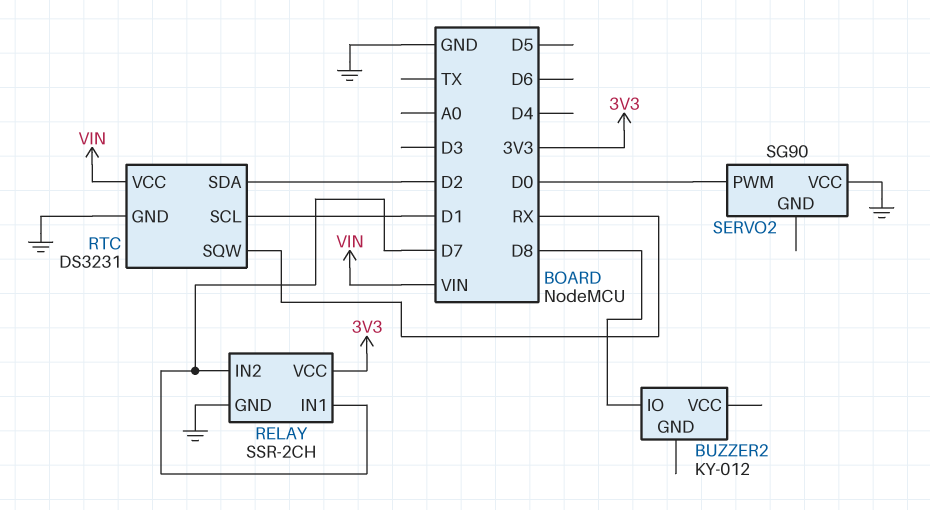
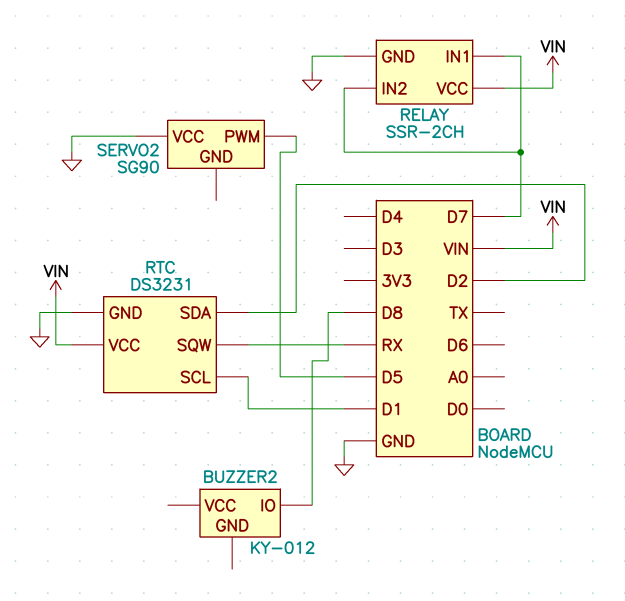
RELAY pin VCC: 3V3 -> VIN
SERVO2 pin PWM: D0 -> D5

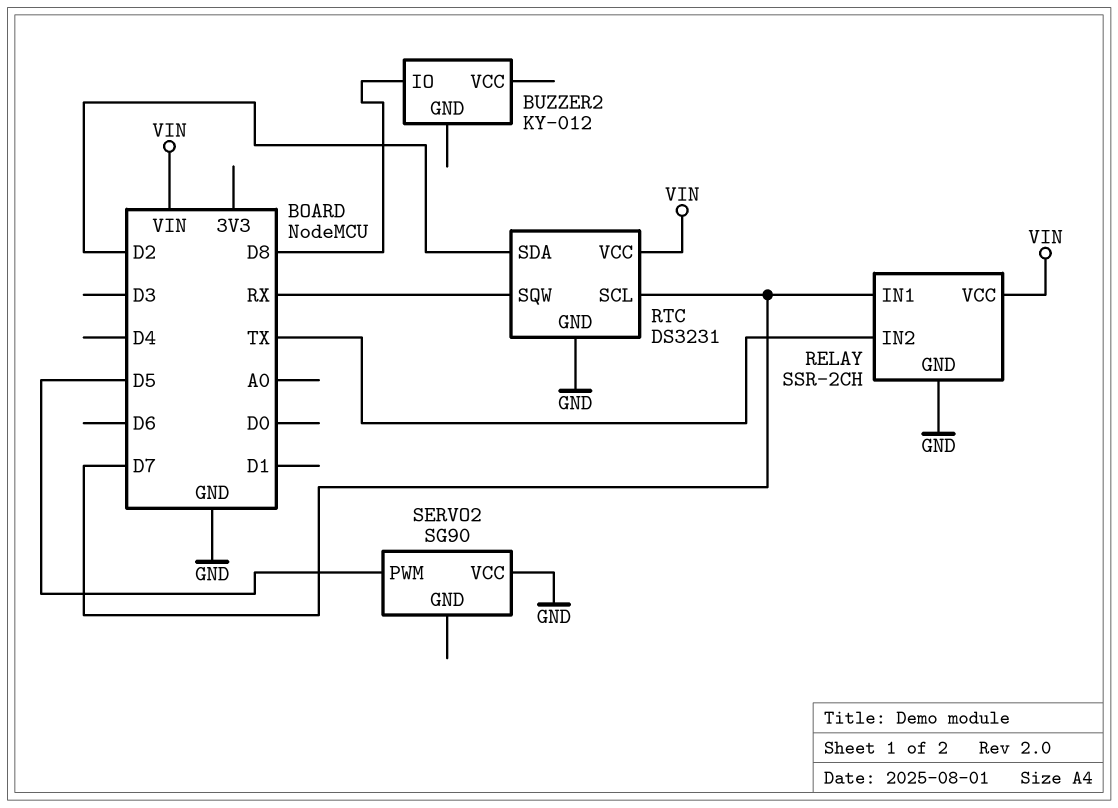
RELAY pin IN2: D7 -> TX
RTC pin SCL: D1 -> D7

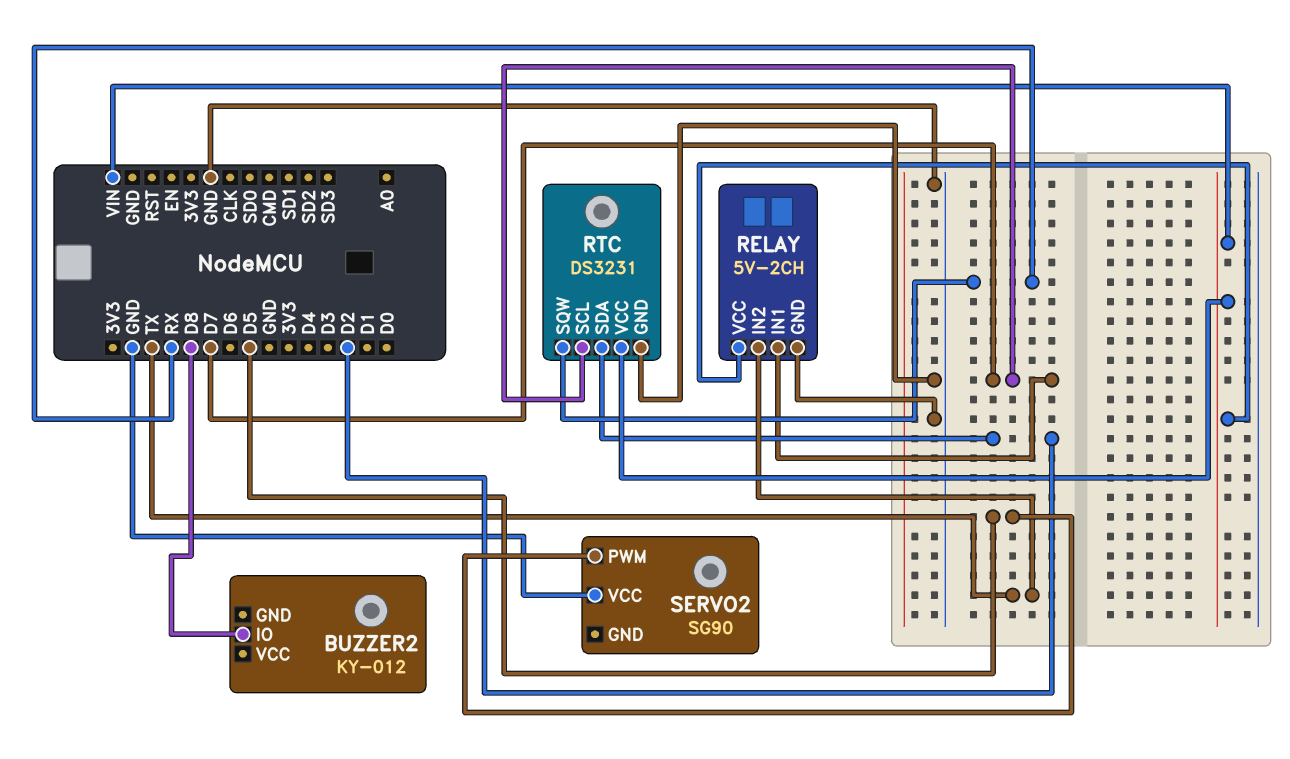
RELAY: SSR-2CH -> 5V-2CH

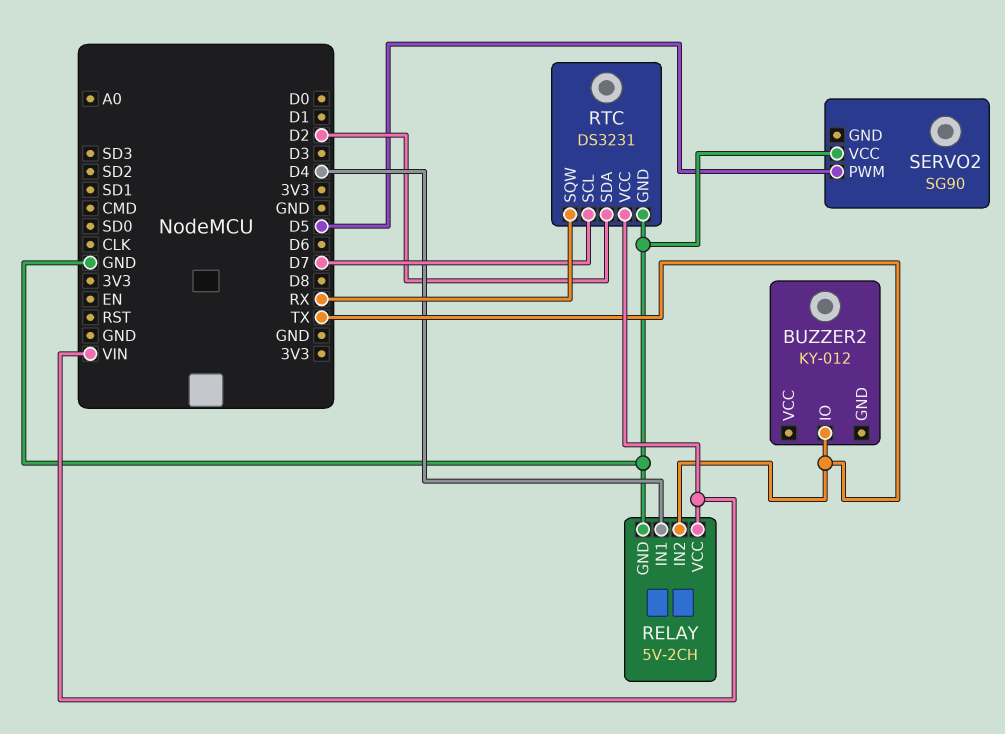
BUZZER2 pin IO: D8 -> TX
RELAY pin IN1: D7 -> D4

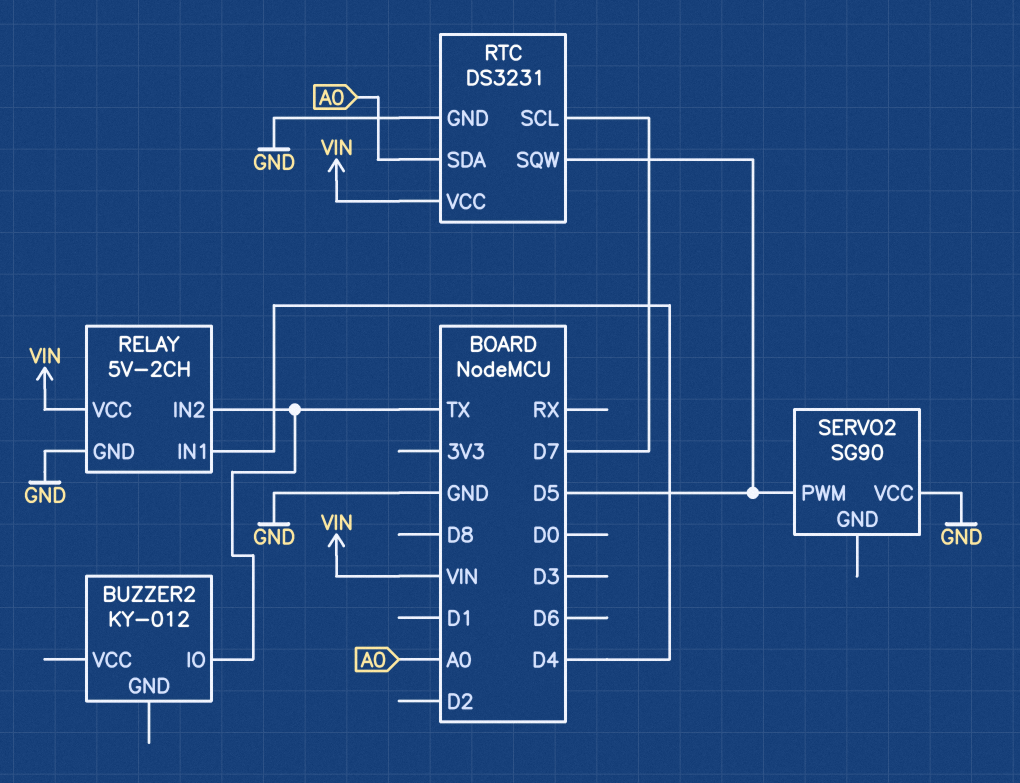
RTC pin SDA: D2 -> A0
RTC pin SQW: RX -> D5

